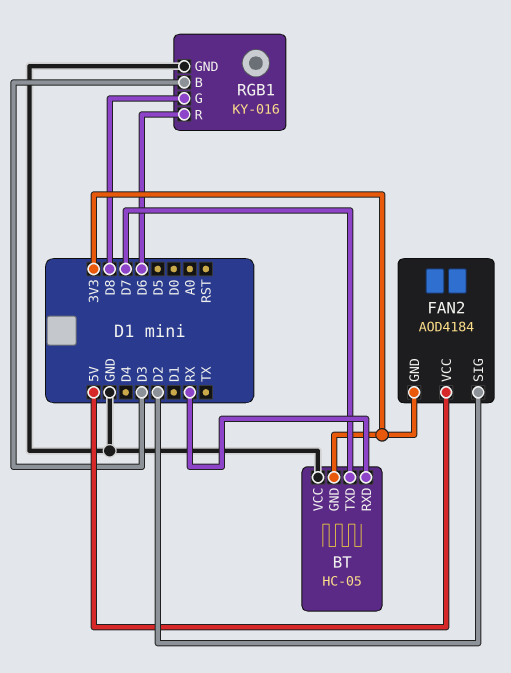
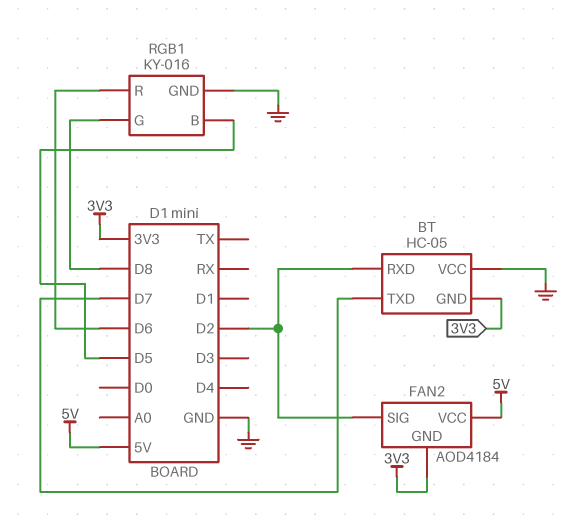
BT pin RXD: RX -> D2
RGB1 pin B: D3 -> D5

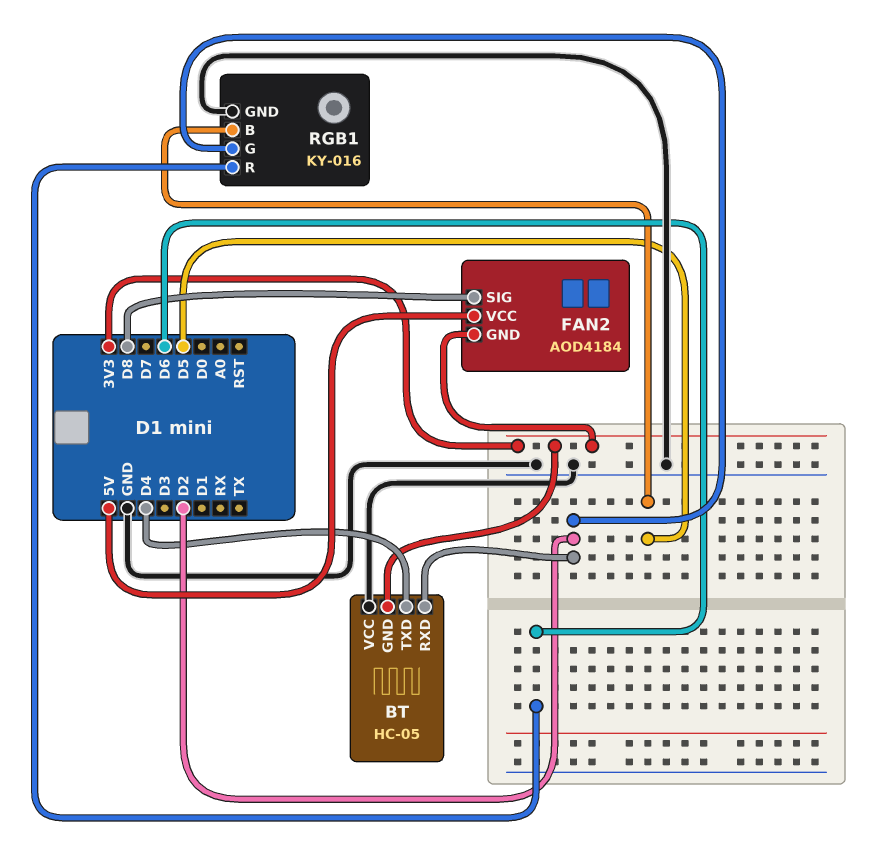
BT pin TXD: D7 -> D4
FAN2 pin SIG: D2 -> D8
RGB1 pin G: D8 -> D2

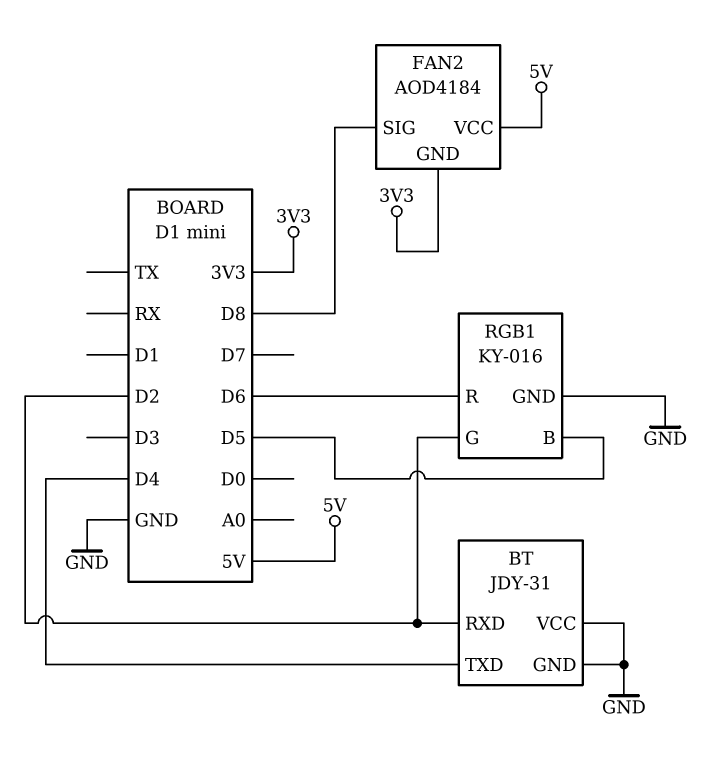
BT: HC-05 -> JDY-31
BT pin GND: 3V3 -> GND

